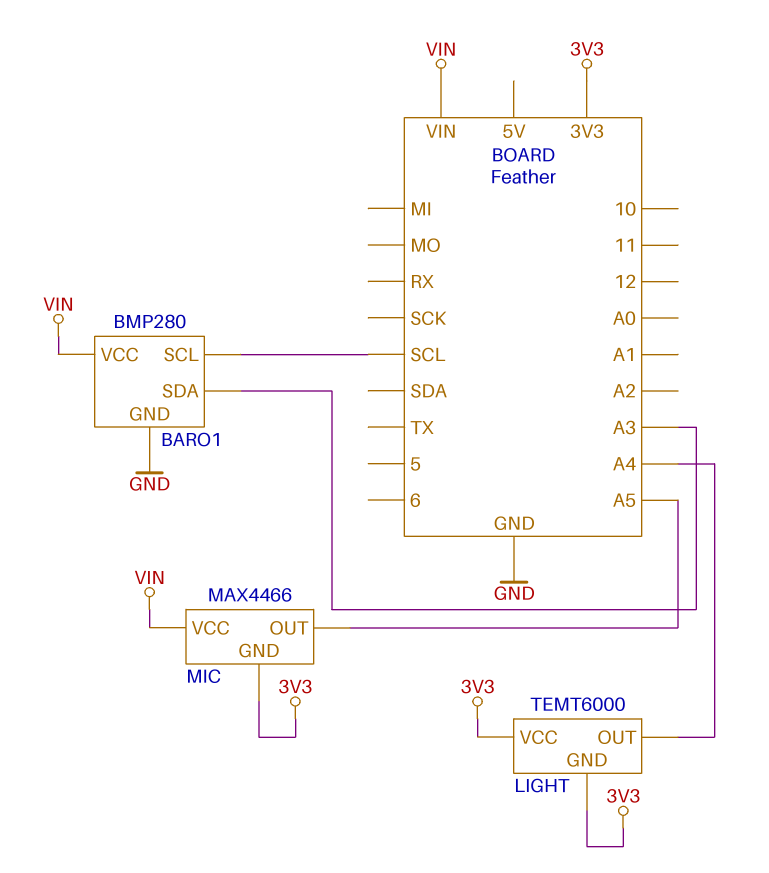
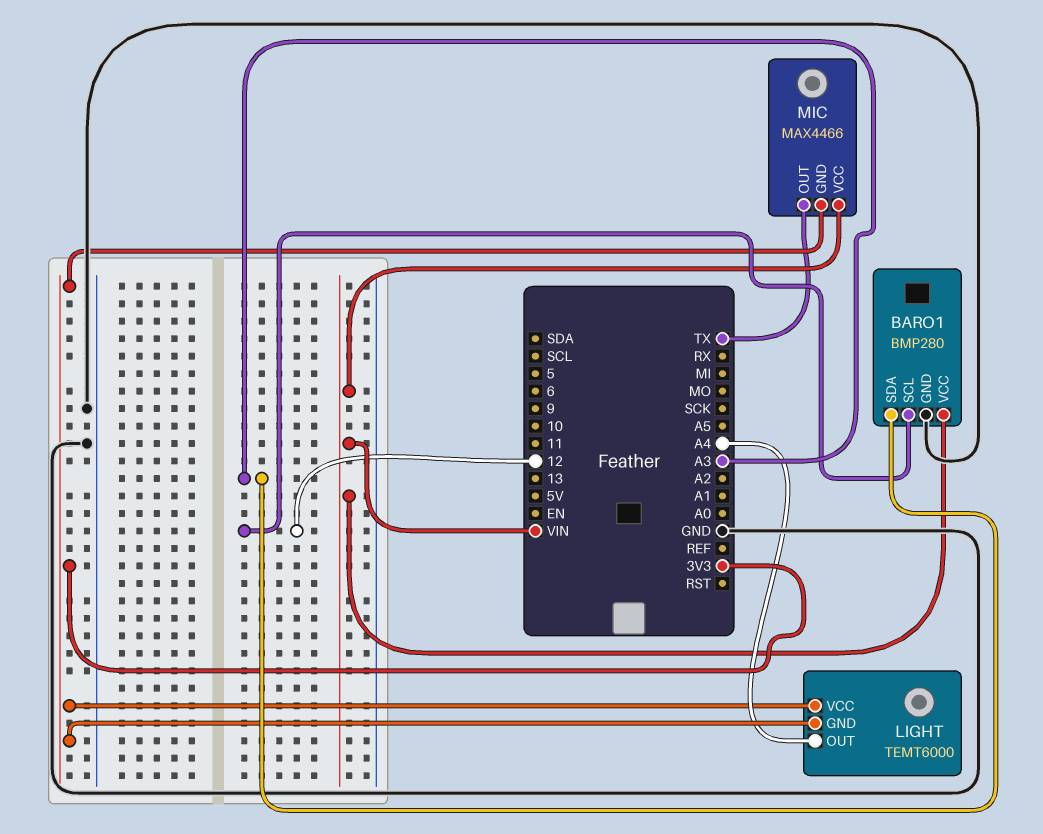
BARO1 pin SCL: SCL -> 12
MIC pin OUT: A5 -> TX

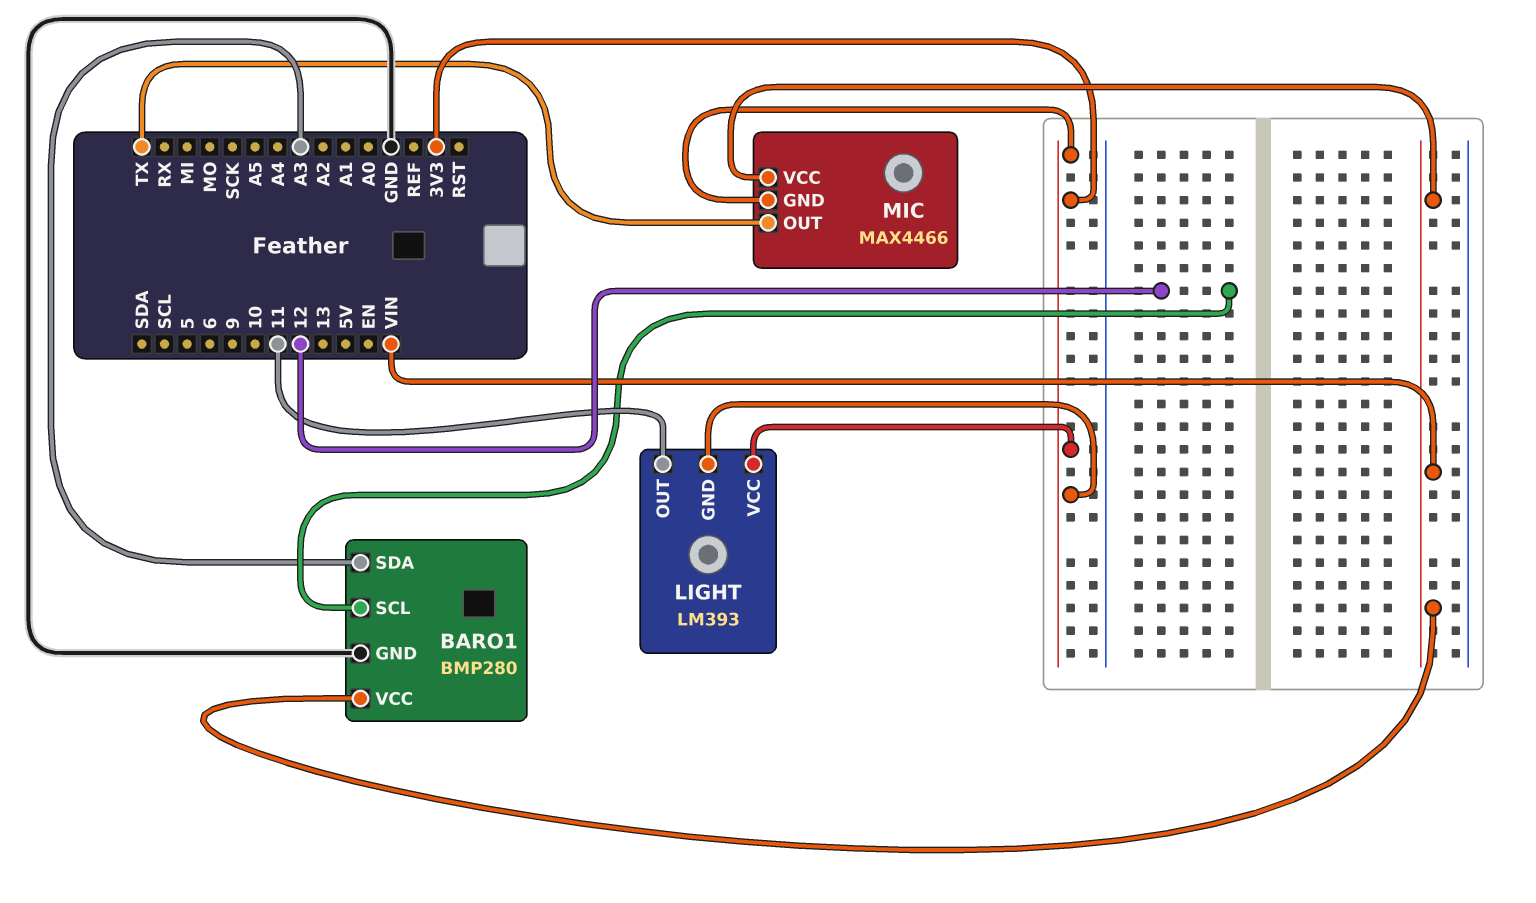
LIGHT: TEMT6000 -> LM393
LIGHT pin OUT: A4 -> 11

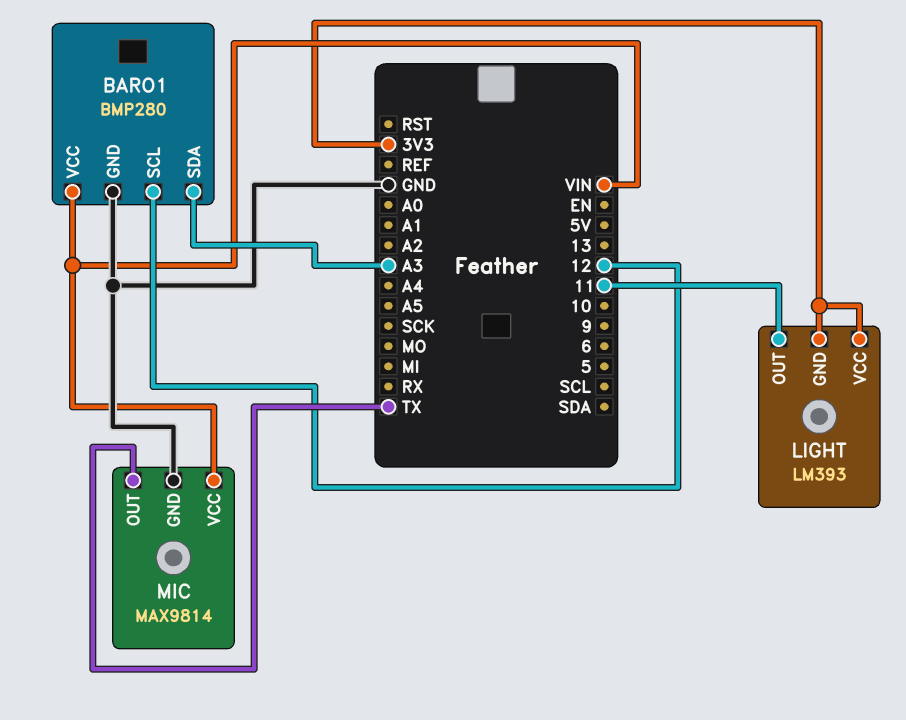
MIC: MAX4466 -> MAX9814
MIC pin GND: 3V3 -> GND

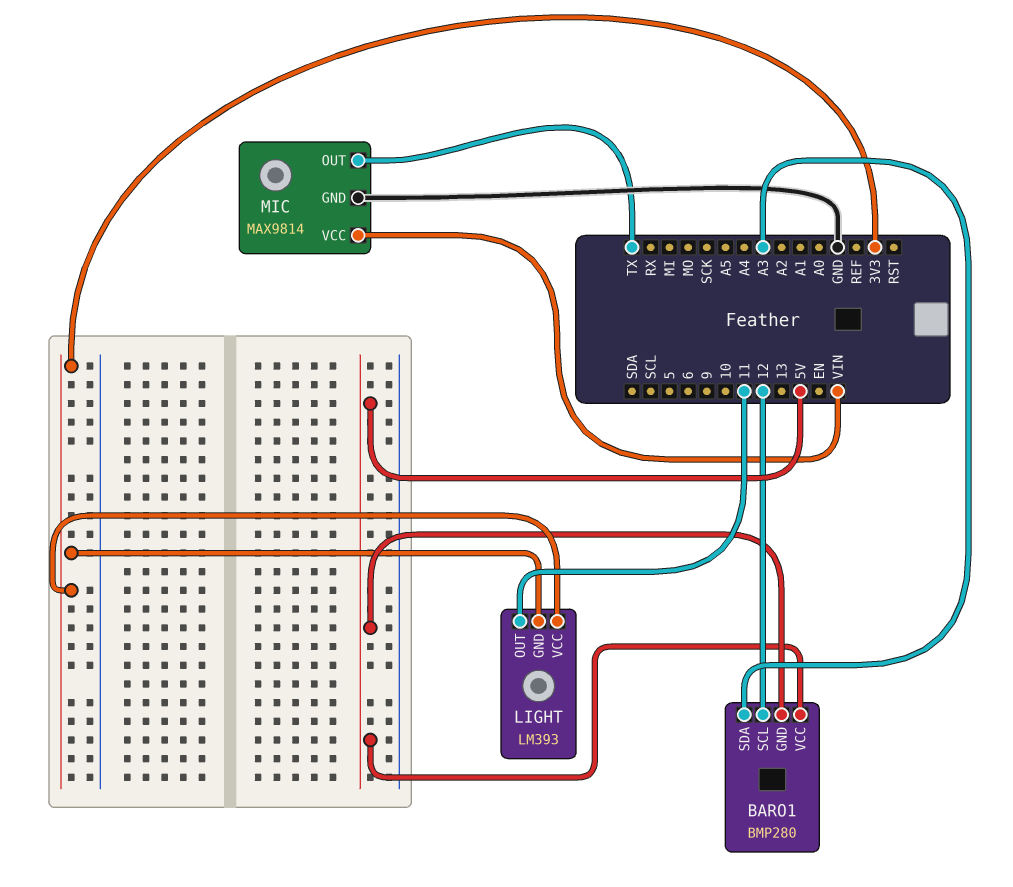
BARO1 pin GND: GND -> 5V
BARO1 pin VCC: VIN -> 5V

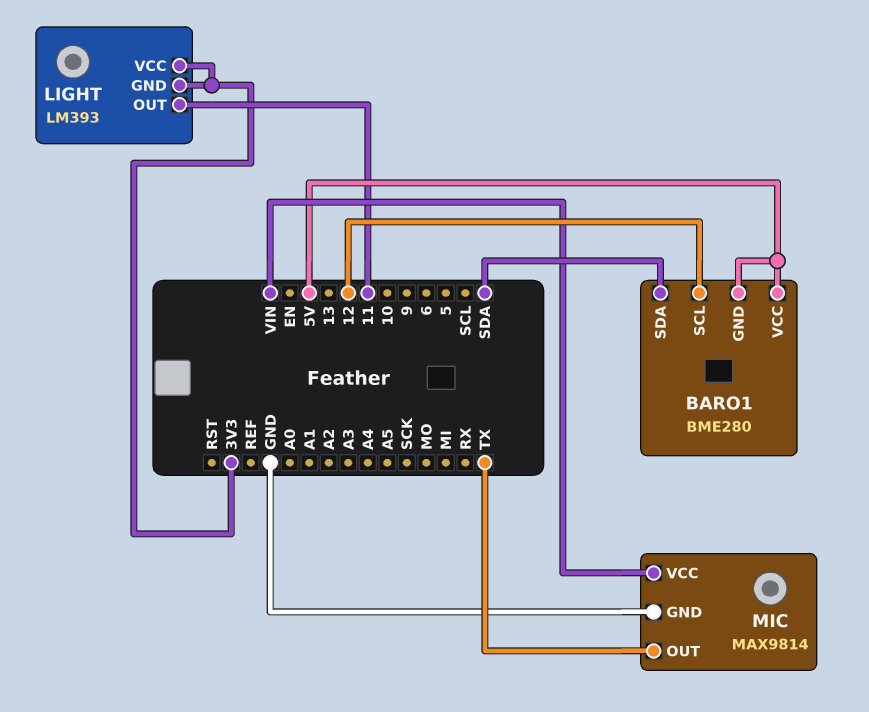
BARO1: BMP280 -> BME280
BARO1 pin SDA: A3 -> SDA

